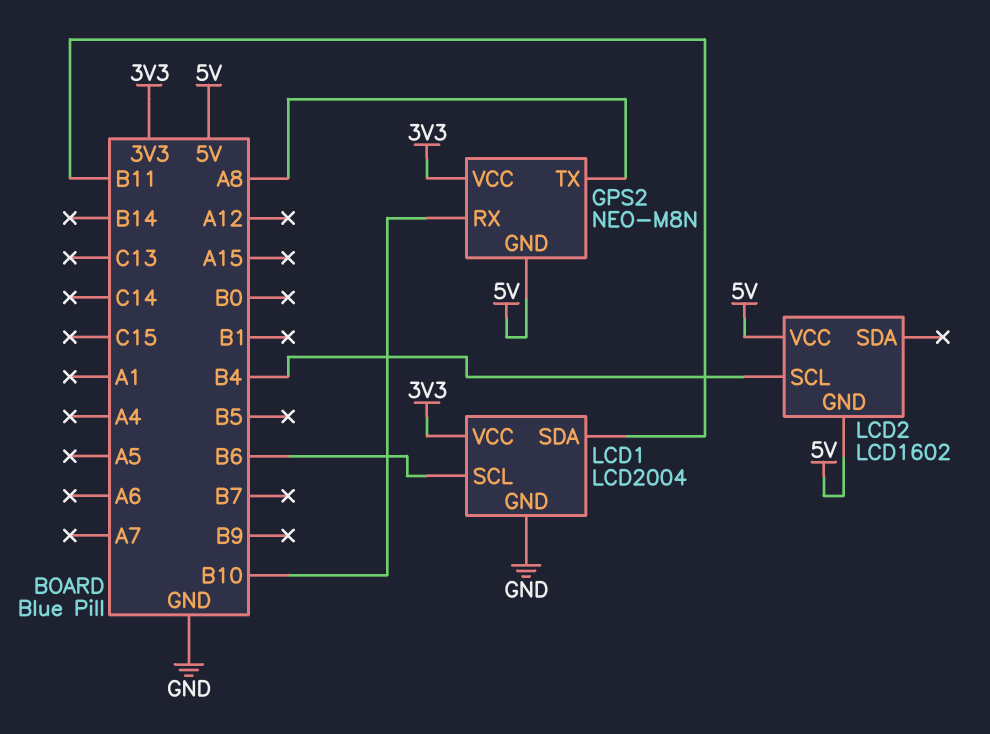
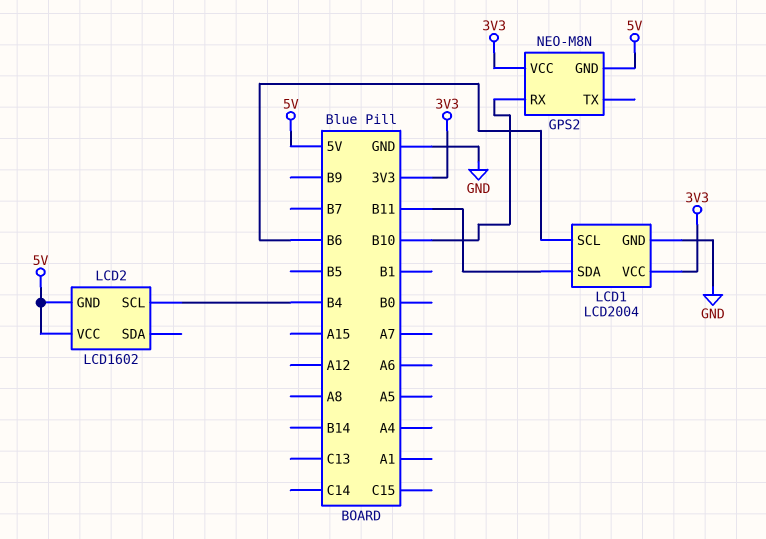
GPS2 pin TX: A8 -> none

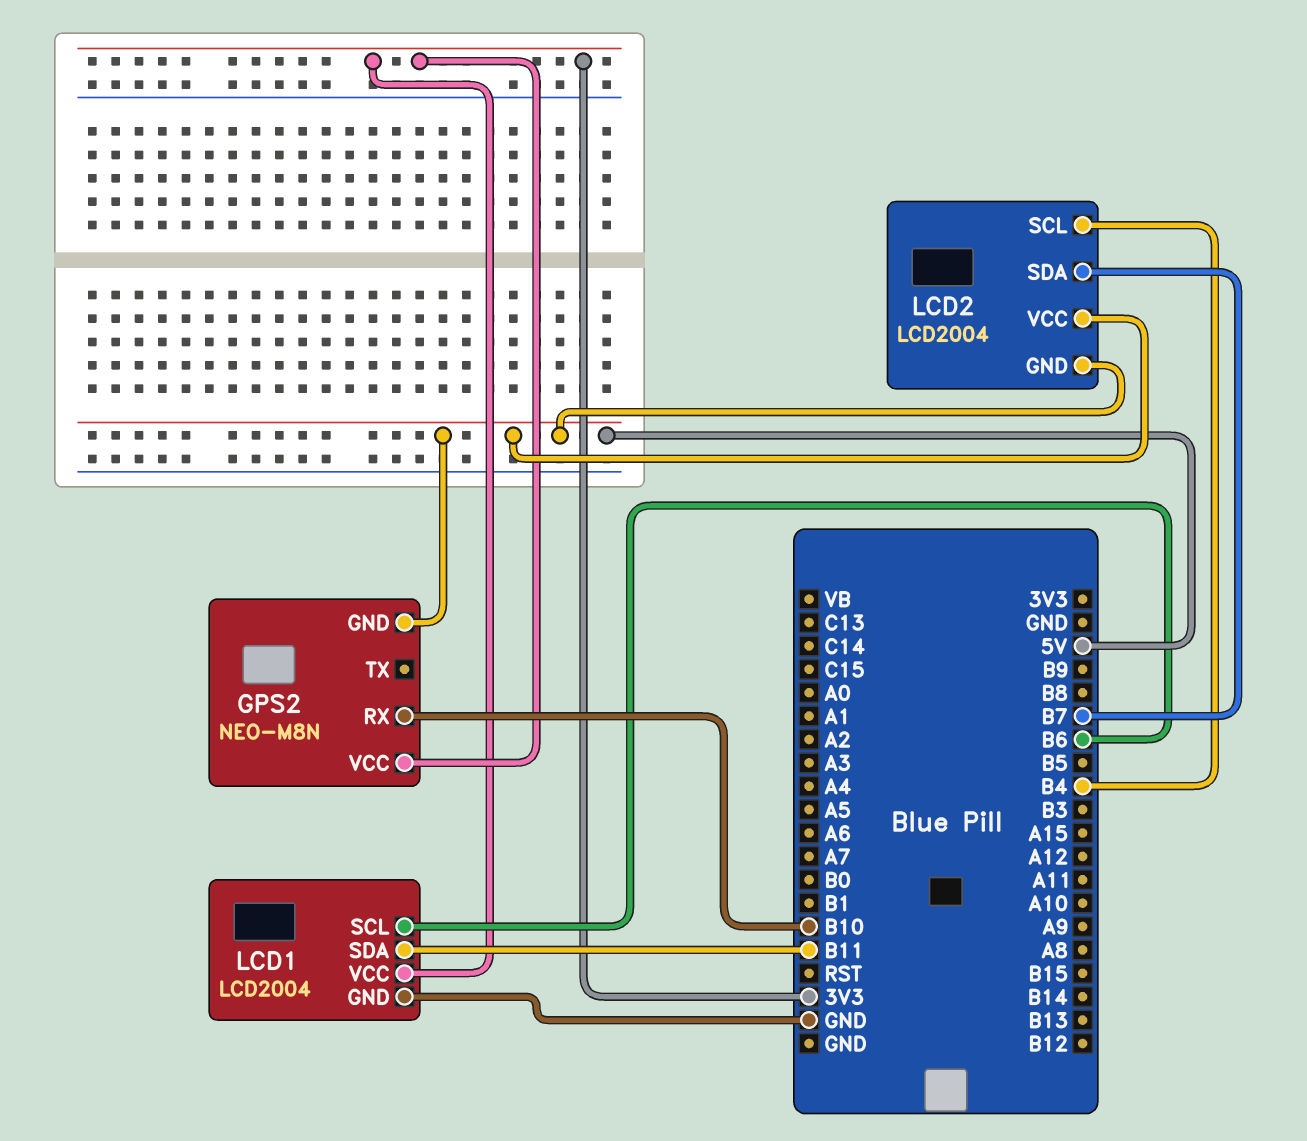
LCD2: LCD1602 -> LCD2004
LCD2 pin SDA: none -> B7

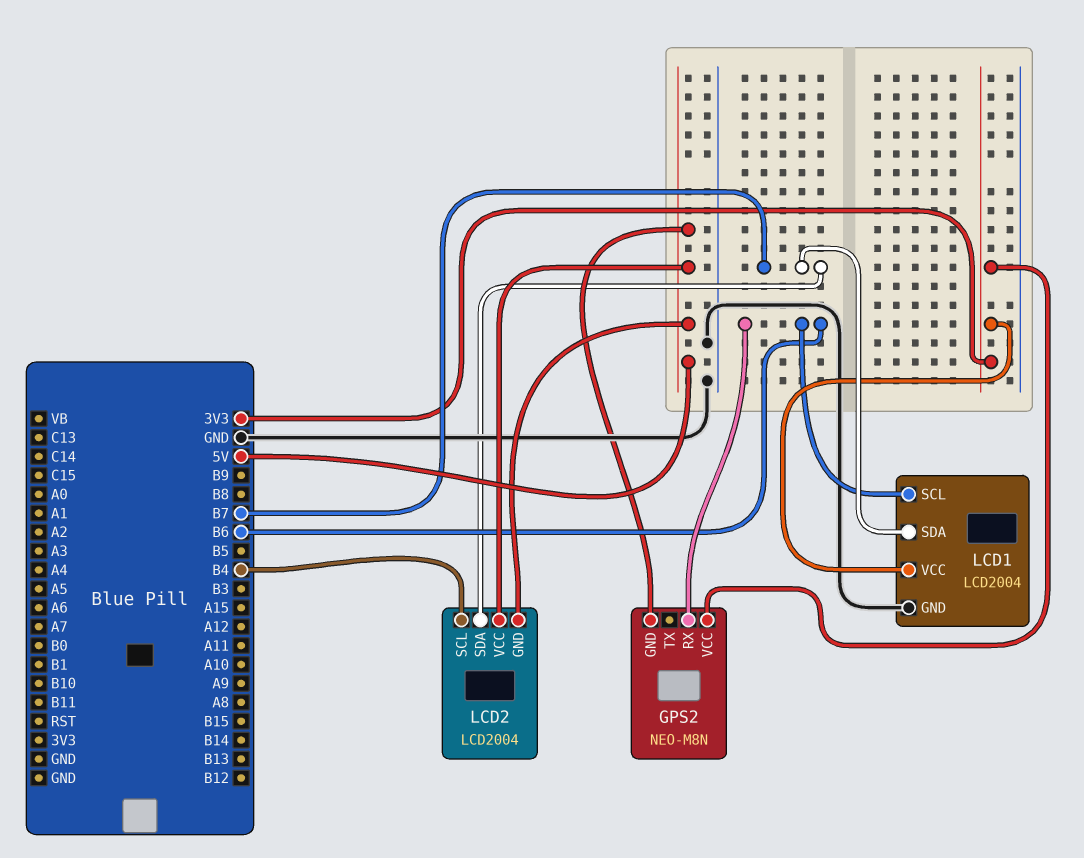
GPS2 pin RX: B10 -> B6
LCD1 pin SDA: B11 -> B7

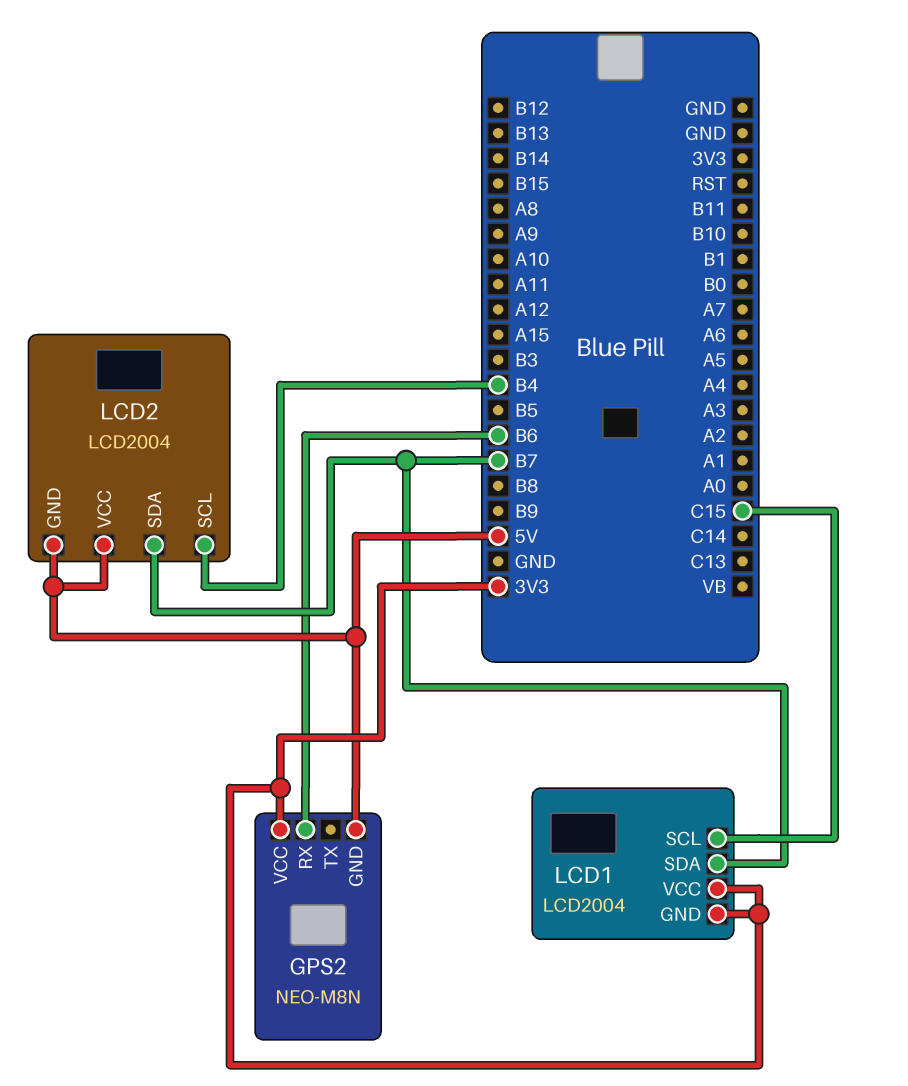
LCD1 pin GND: GND -> 3V3
LCD1 pin SCL: B6 -> C15

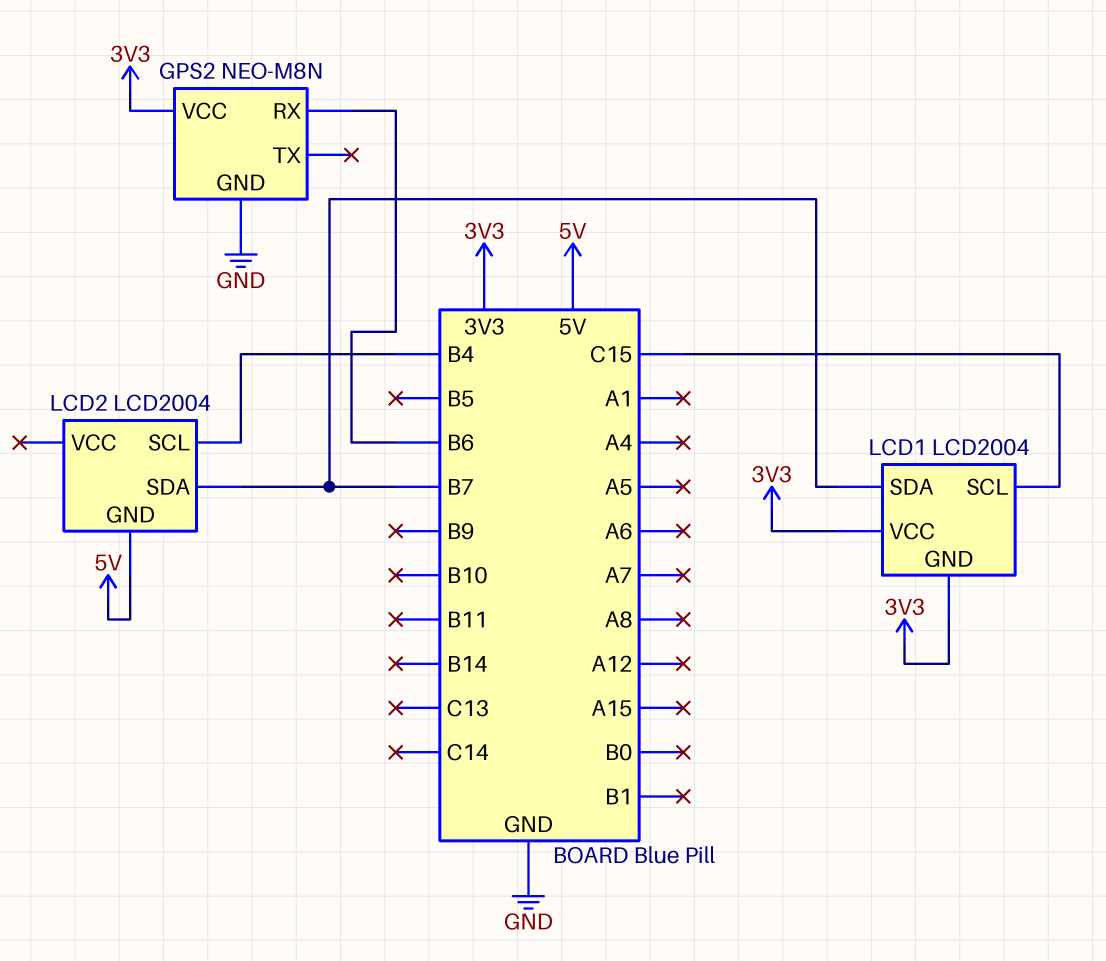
GPS2 pin GND: 5V -> GND
LCD2 pin VCC: 5V -> none

